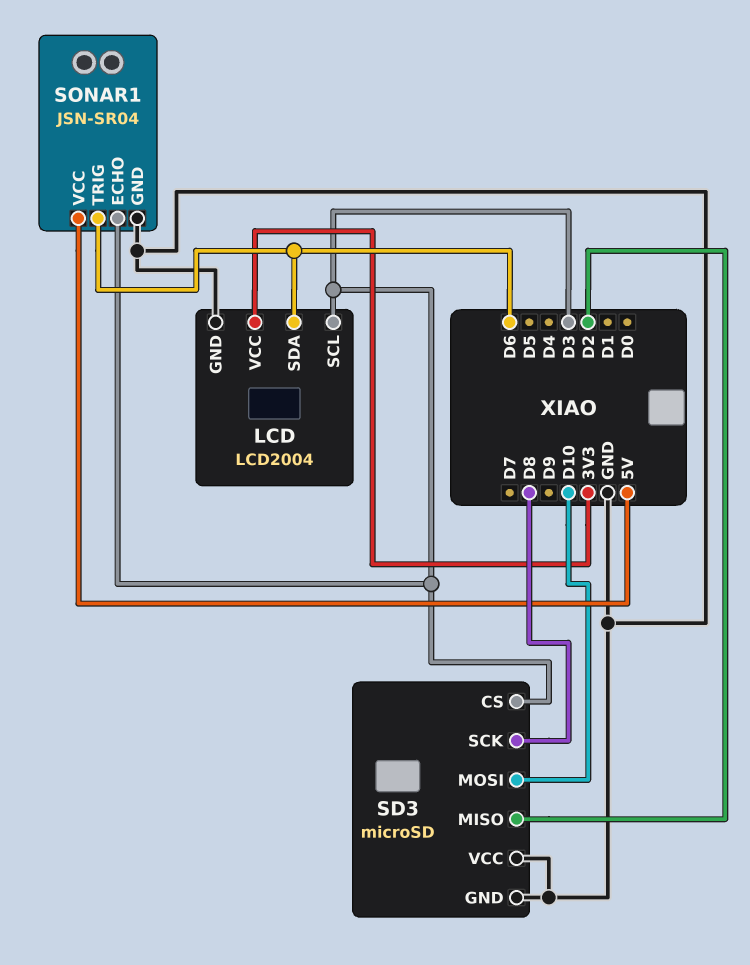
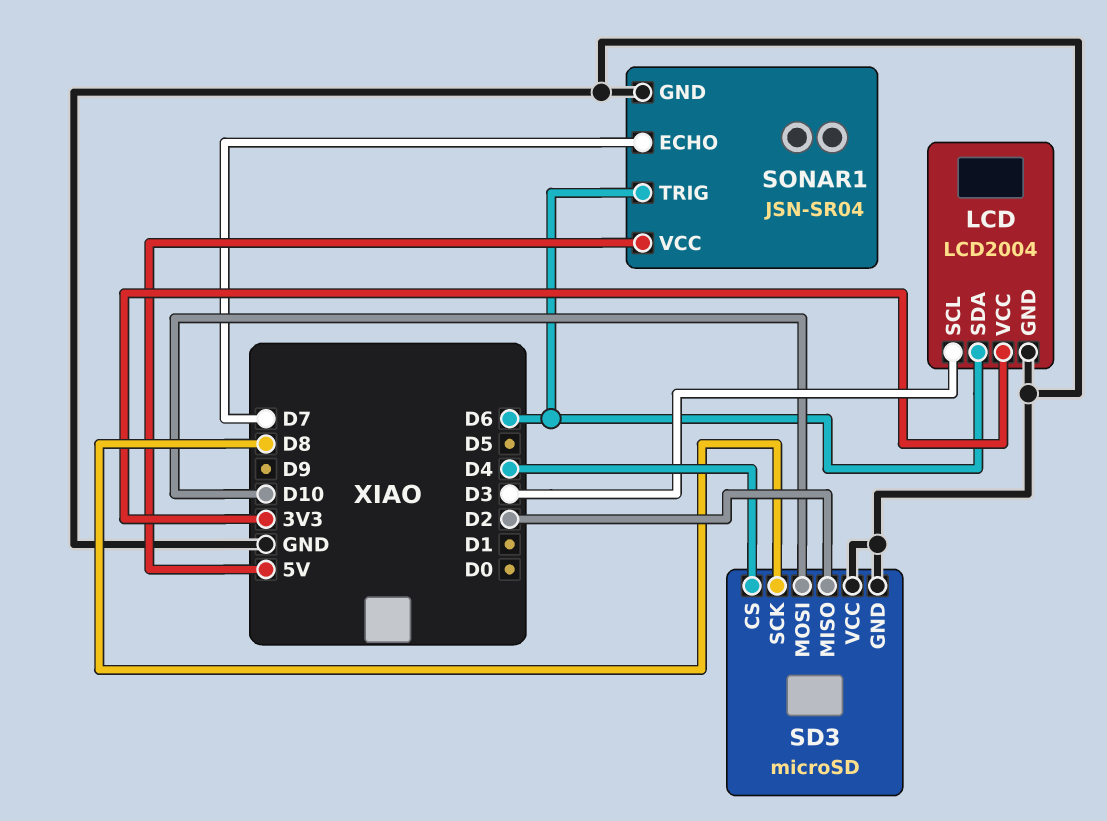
SD3 pin CS: D3 -> D4
SONAR1 pin ECHO: D3 -> D7

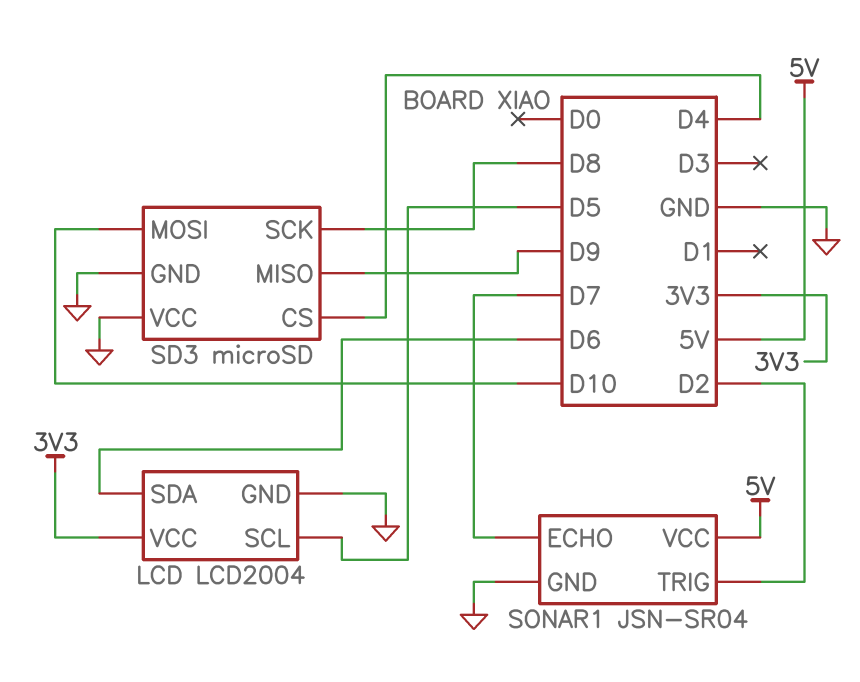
LCD pin SCL: D3 -> D5
SD3 pin MISO: D2 -> D9
SONAR1 pin TRIG: D6 -> D2

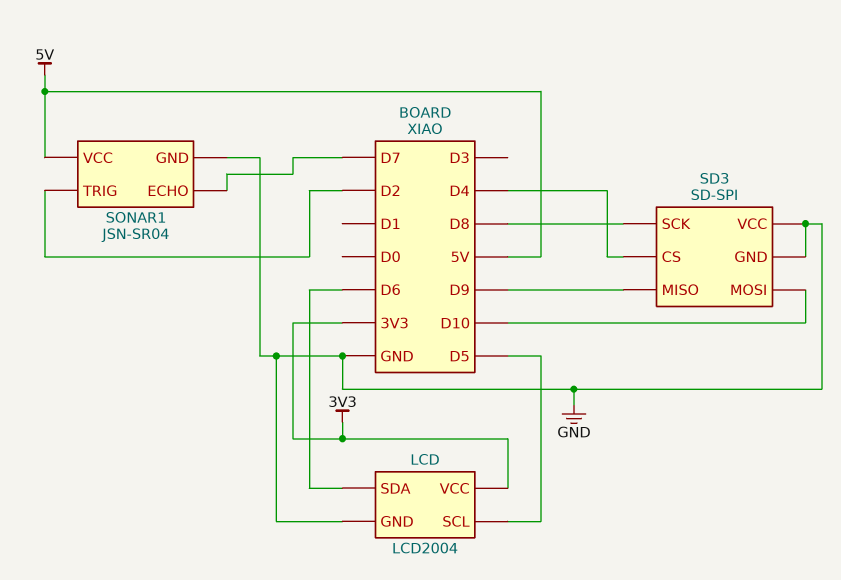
SD3: microSD -> SD-SPI

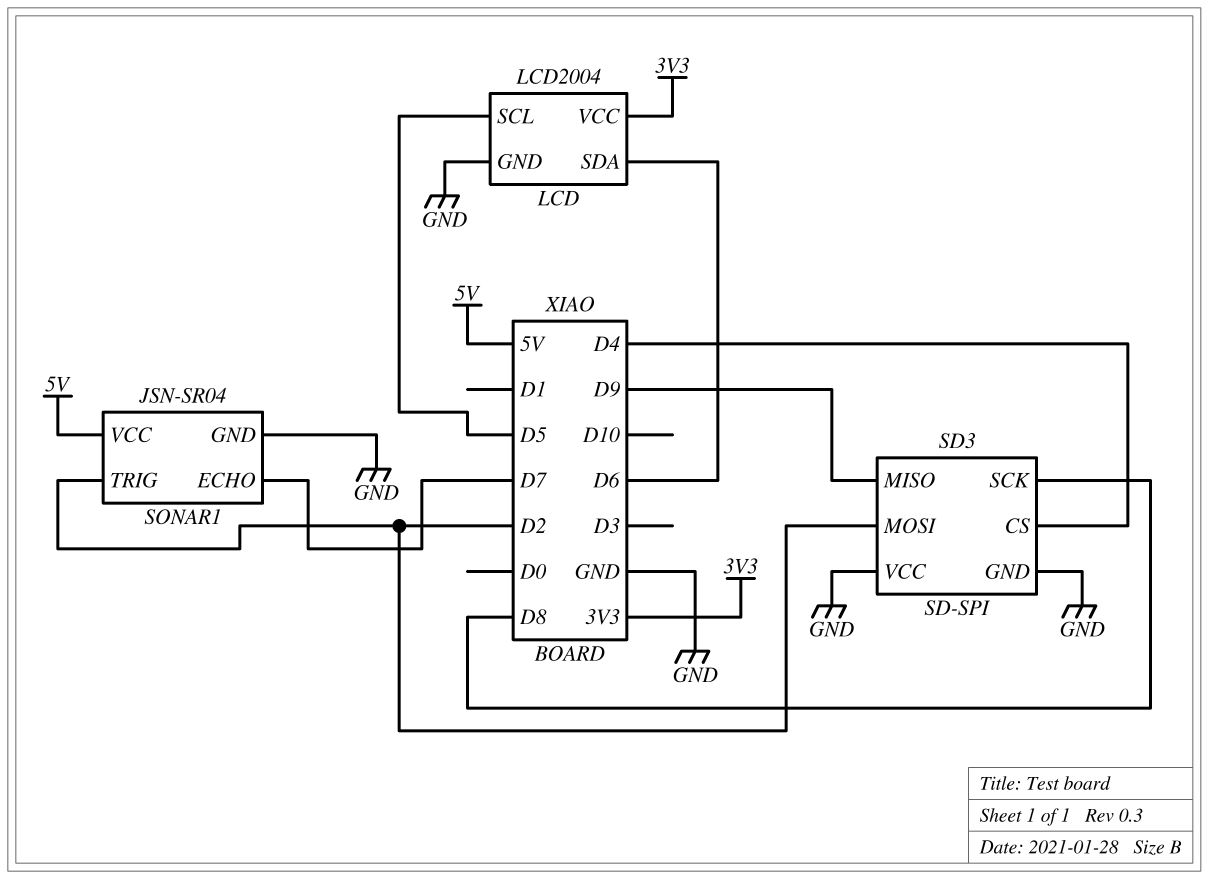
SD3 pin MOSI: D10 -> D2

